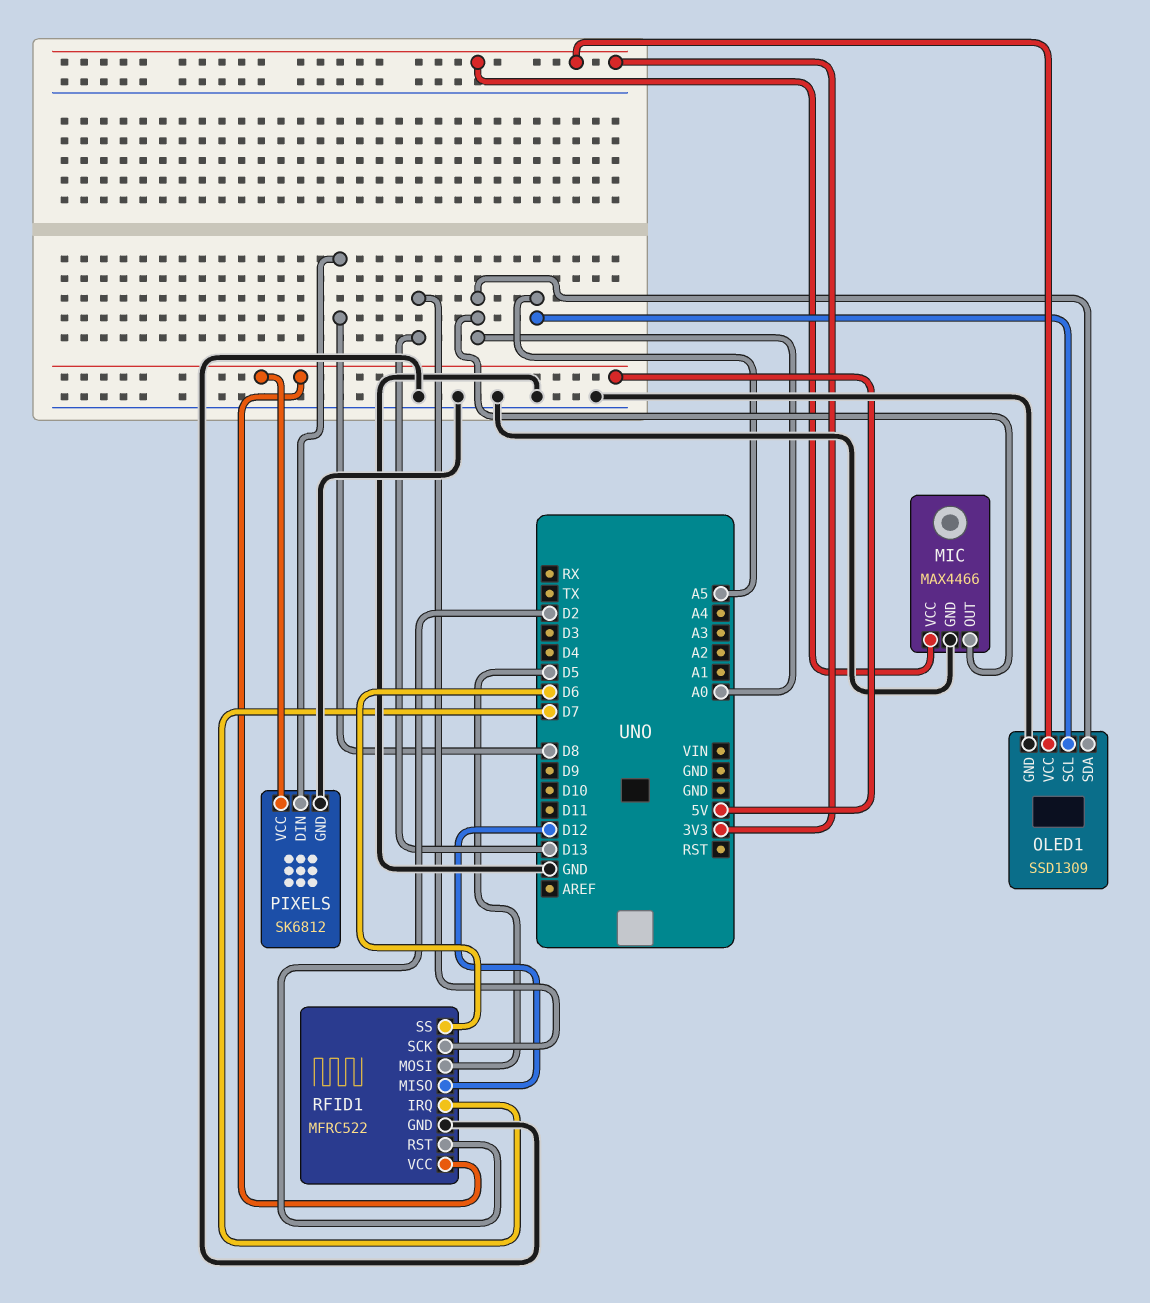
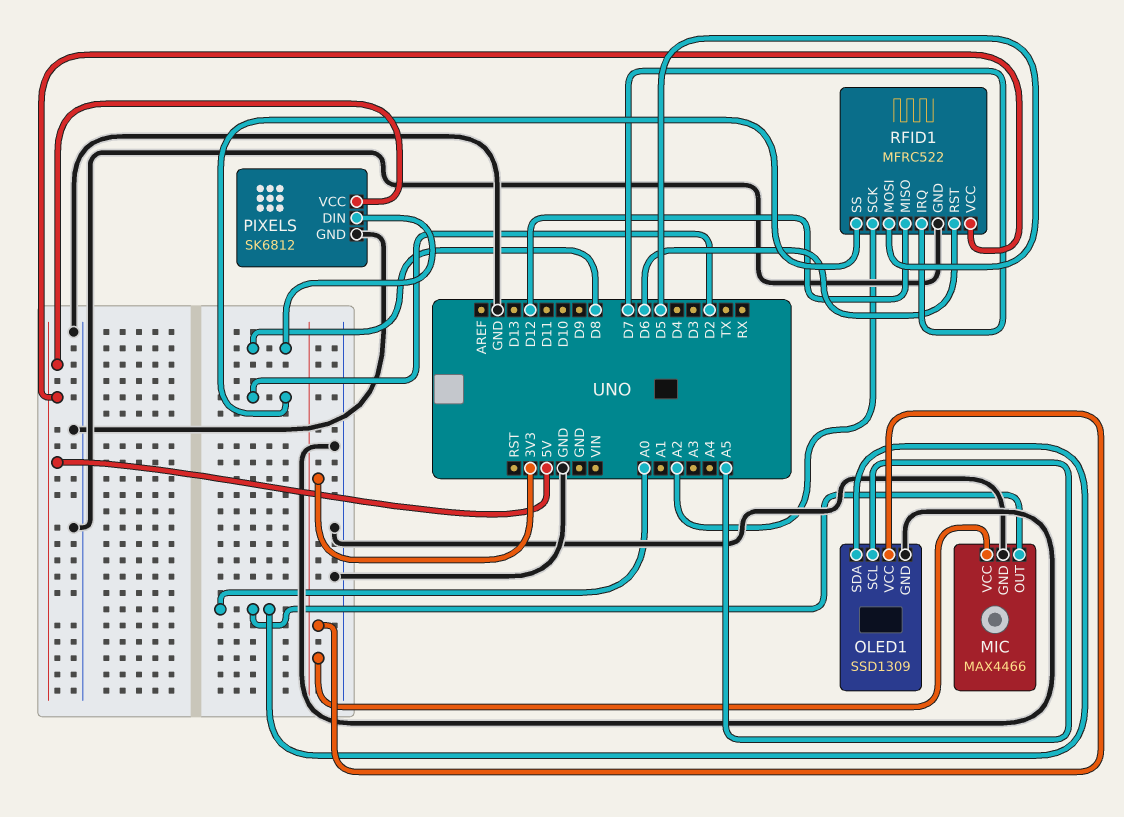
RFID1 pin RST: D2 -> D6
RFID1 pin SCK: D13 -> A2
RFID1 pin SS: D6 -> D2

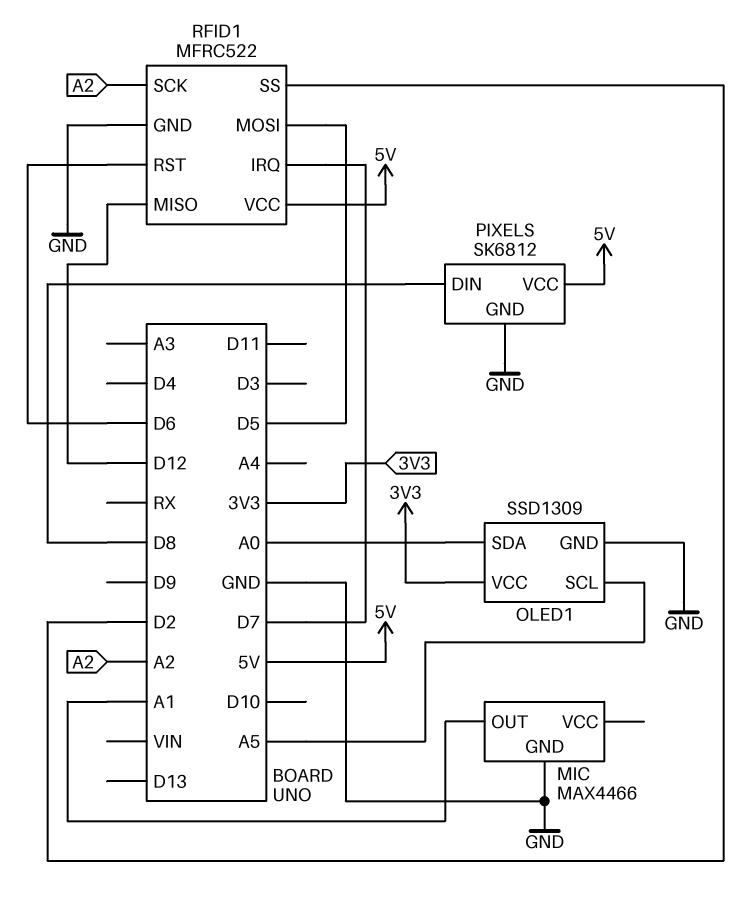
MIC pin OUT: A0 -> A1
MIC pin VCC: 3V3 -> none

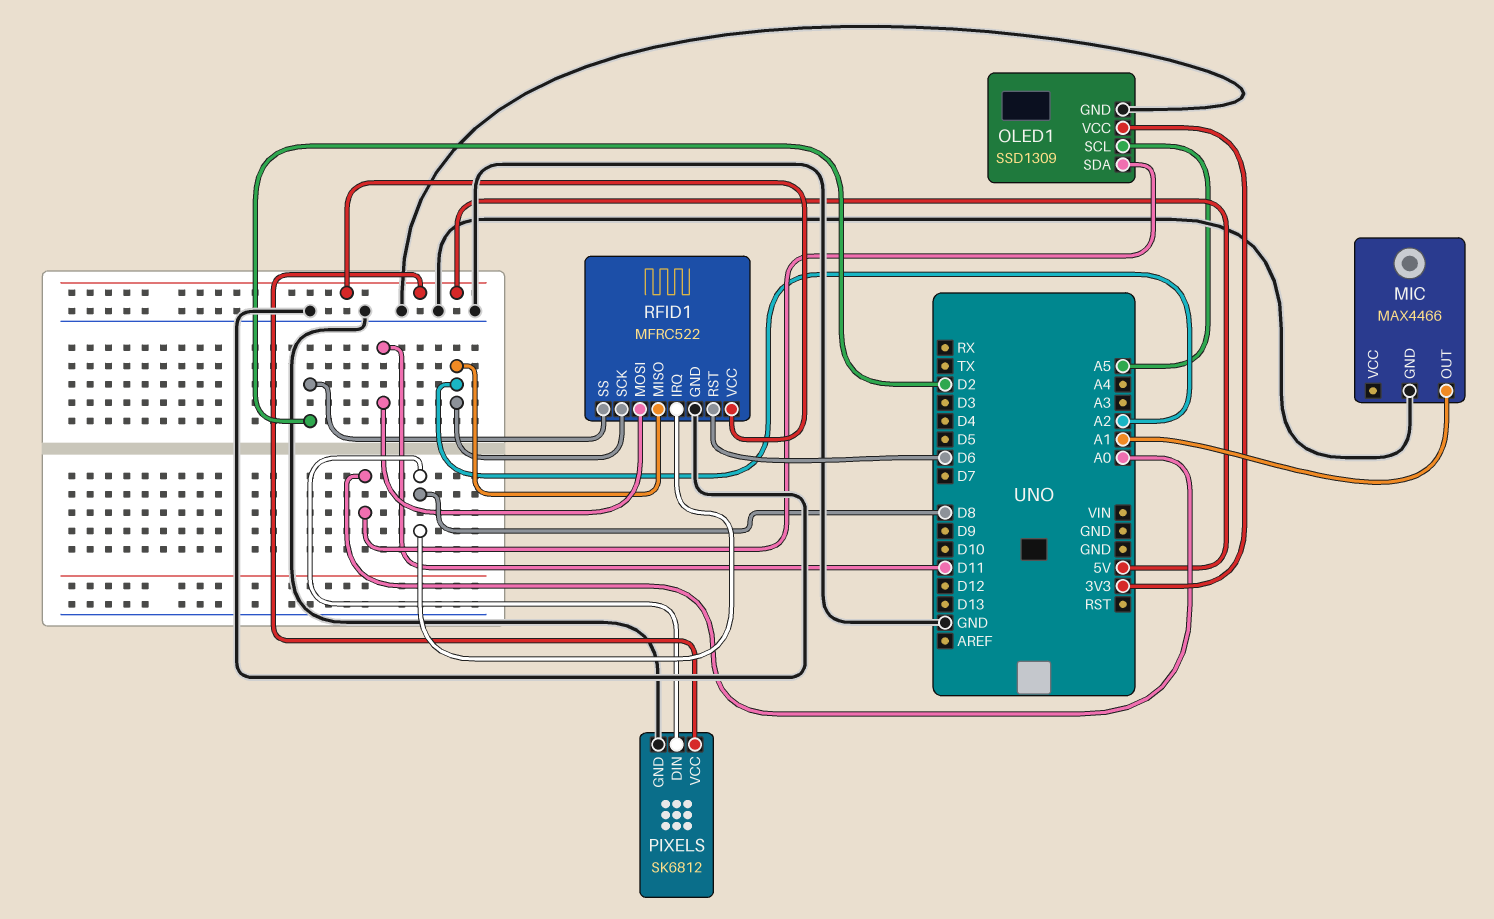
RFID1 pin IRQ: D7 -> D8
RFID1 pin MISO: D12 -> A2
RFID1 pin MOSI: D5 -> D11

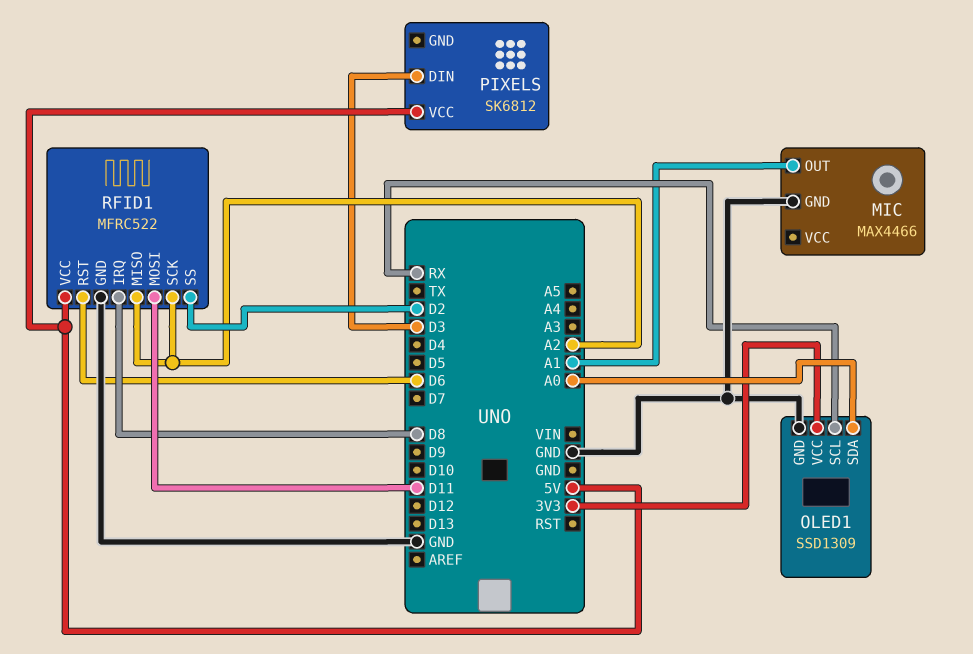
OLED1 pin SCL: A5 -> RX
PIXELS pin DIN: D8 -> D3
PIXELS pin GND: GND -> none

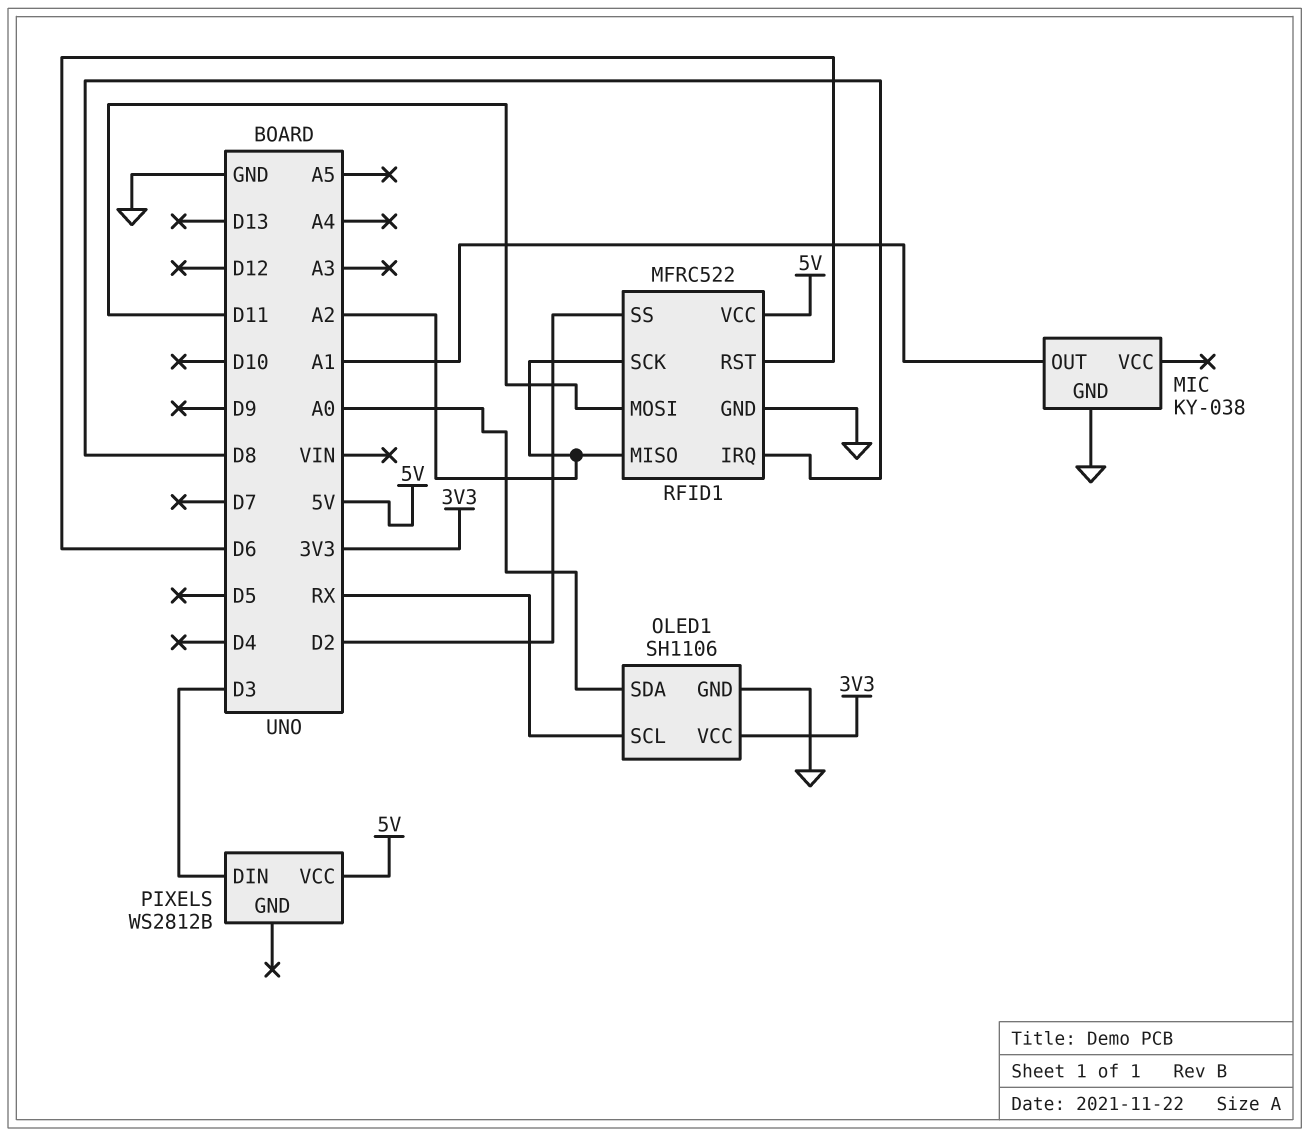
MIC: MAX4466 -> KY-038
OLED1: SSD1309 -> SH1106
PIXELS: SK6812 -> WS2812B

